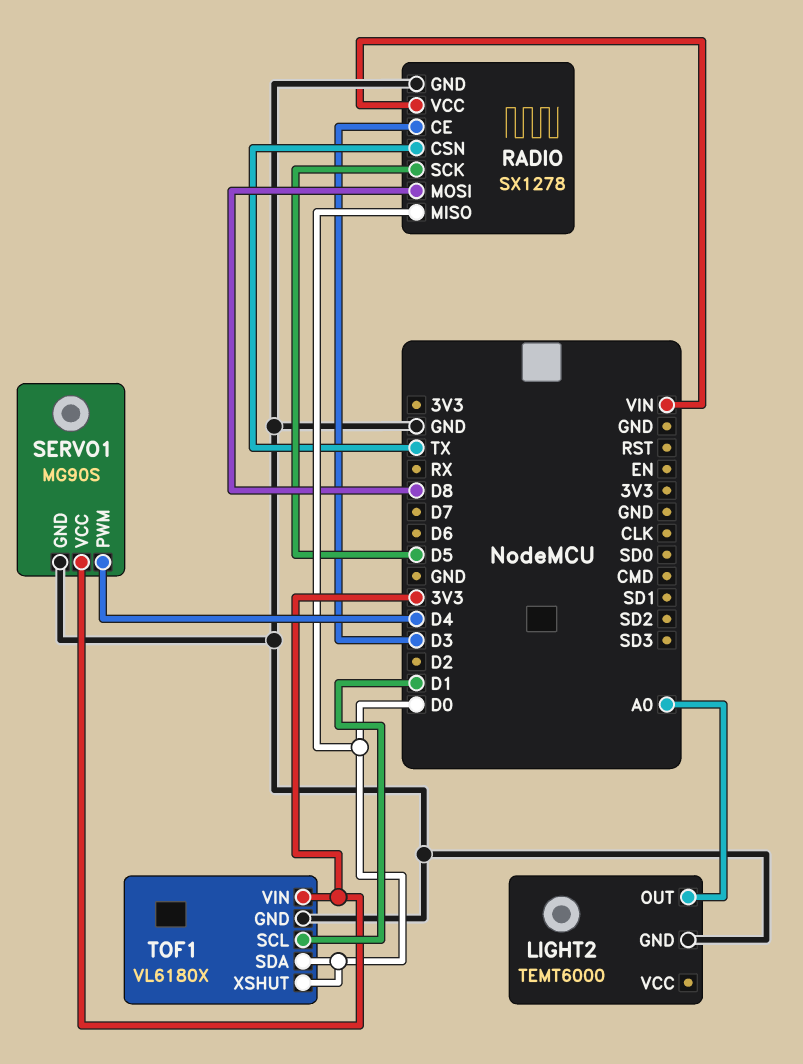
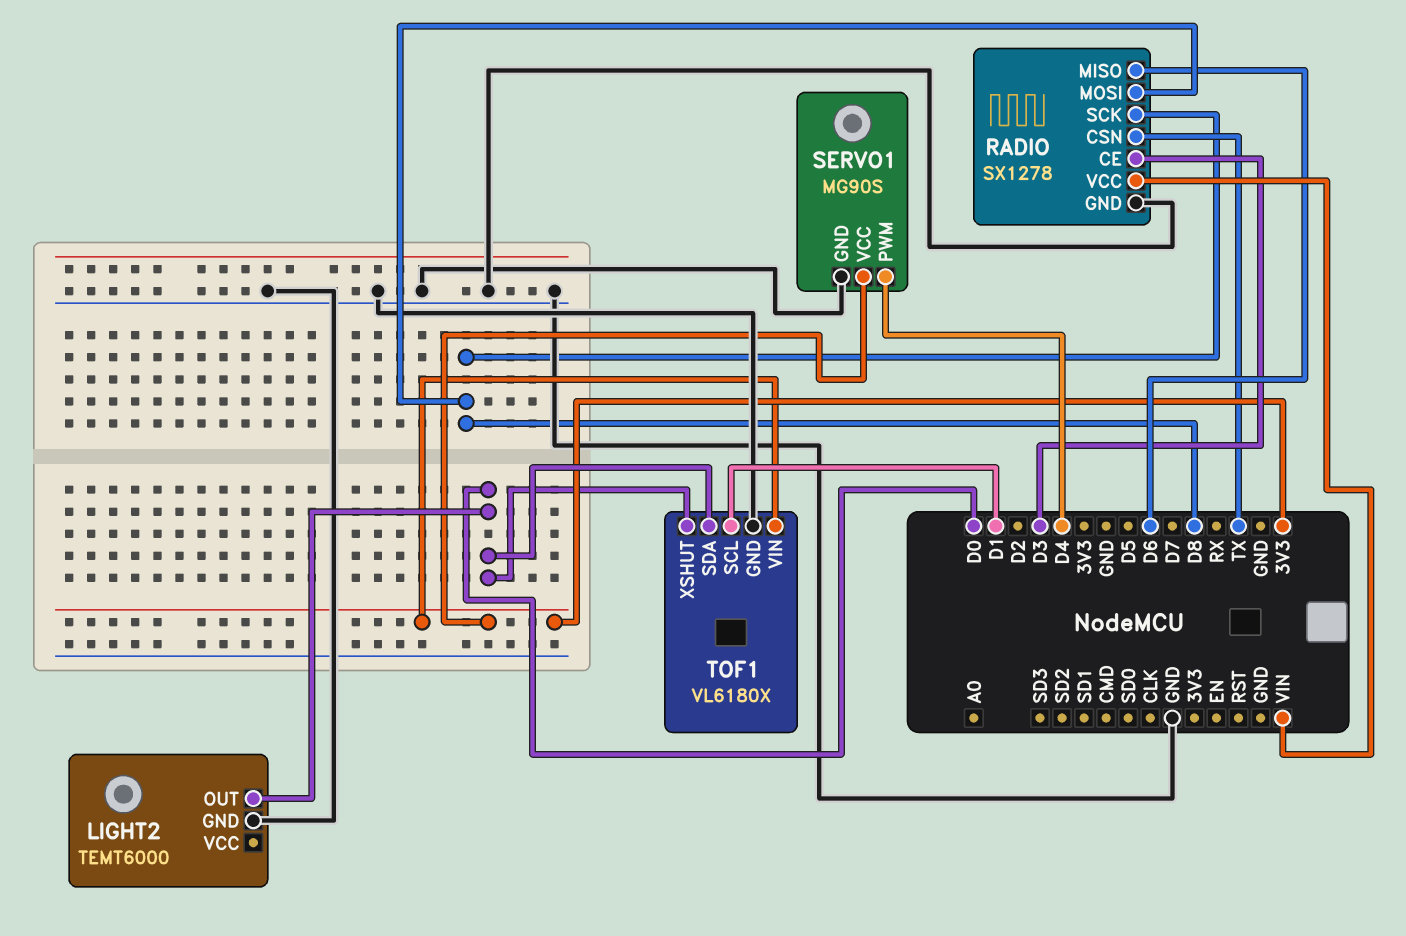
LIGHT2 pin OUT: A0 -> D0
RADIO pin MISO: D0 -> D6
RADIO pin SCK: D5 -> D8

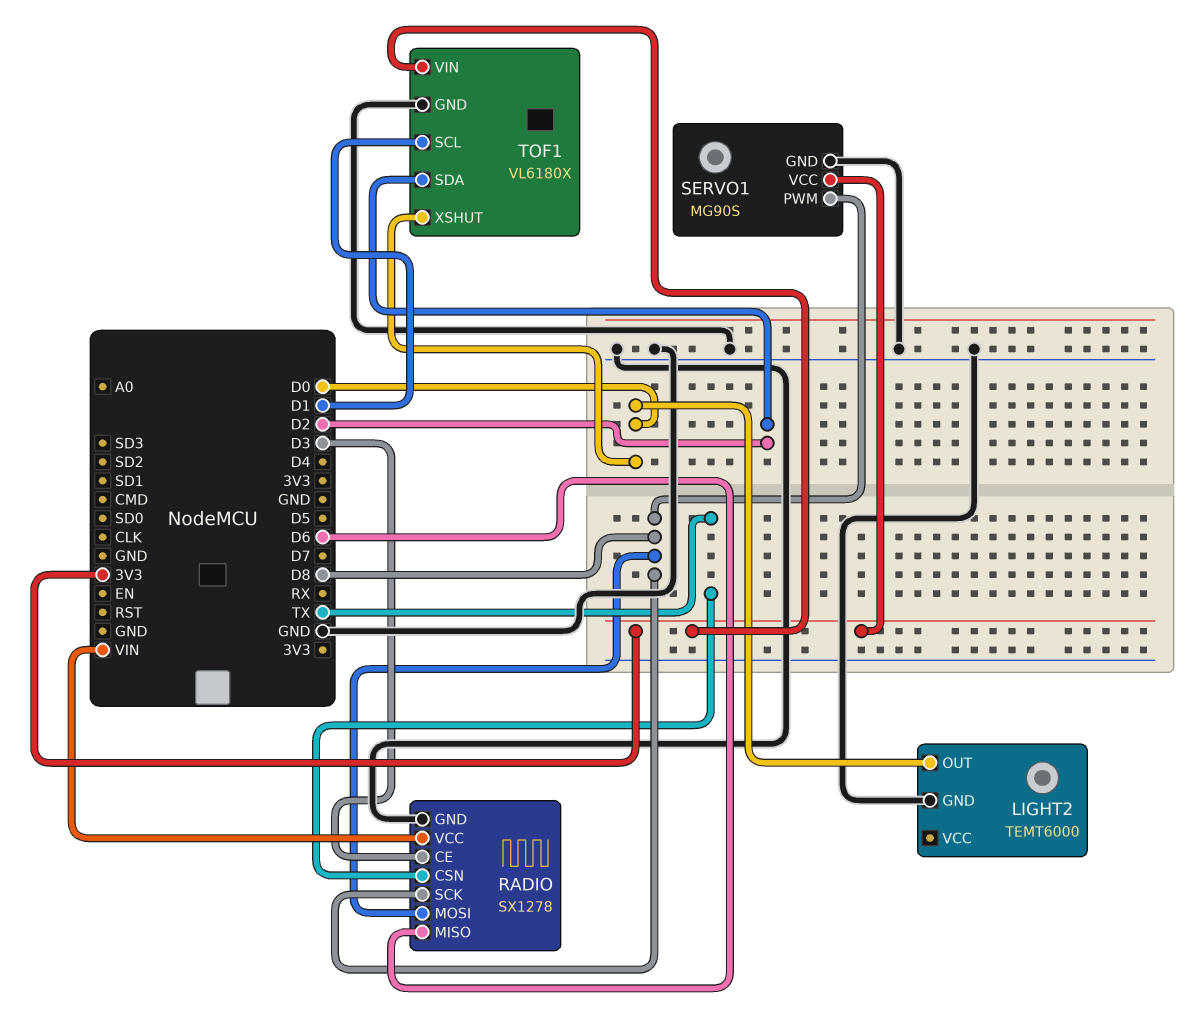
SERVO1 pin PWM: D4 -> D8
TOF1 pin SDA: D0 -> D2

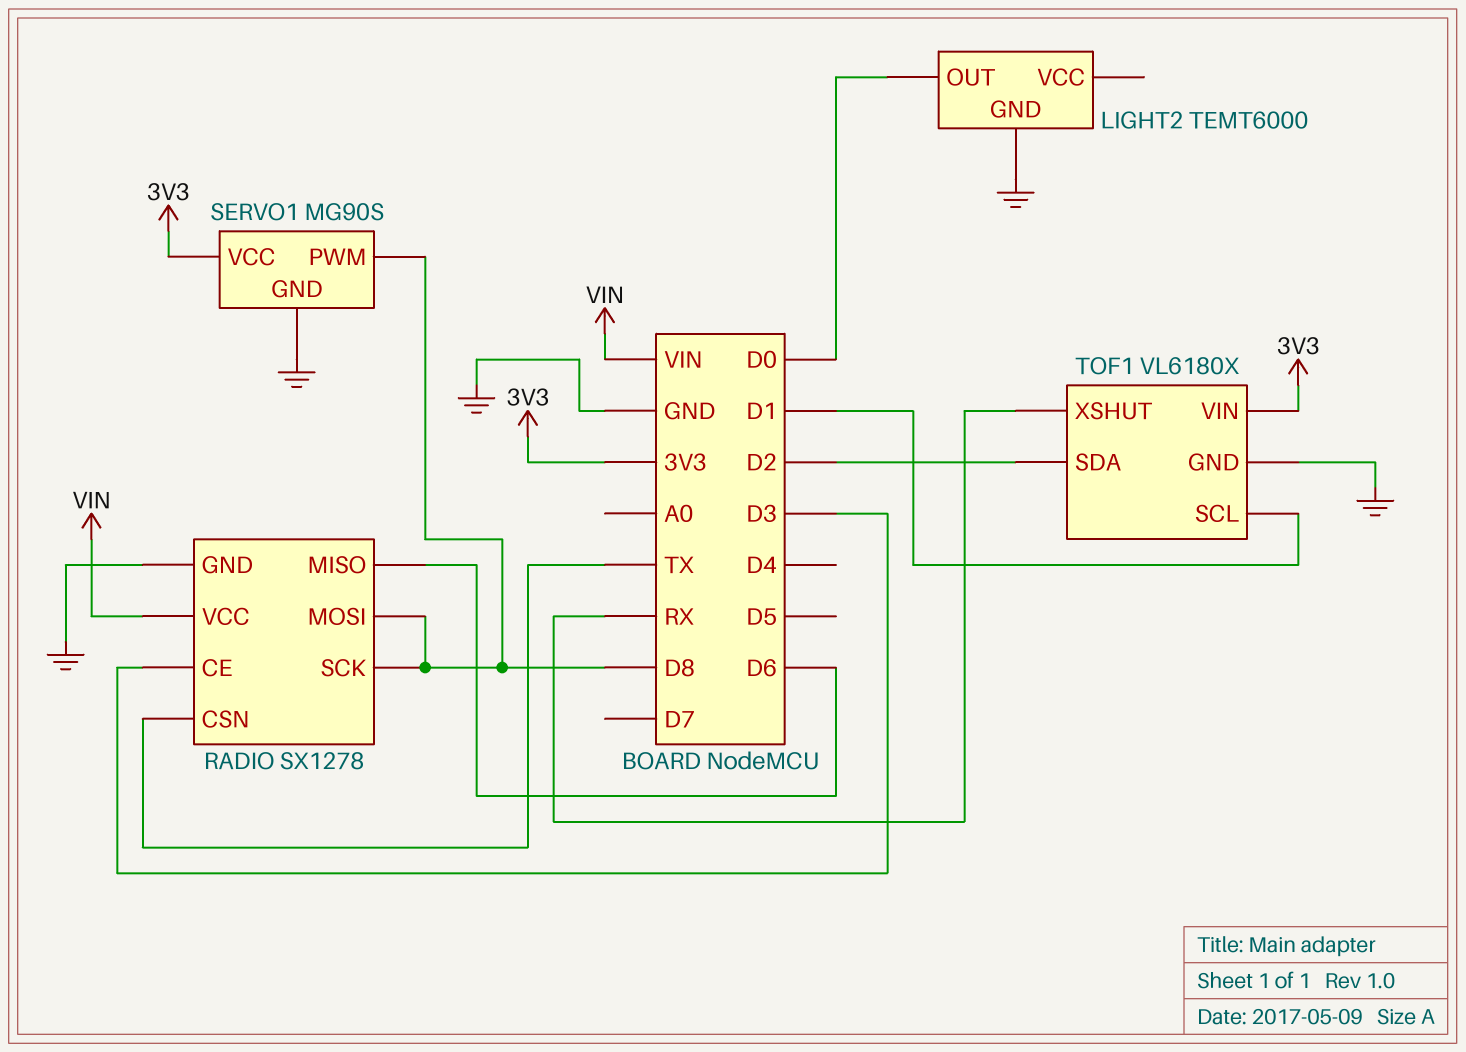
TOF1 pin XSHUT: D0 -> RX

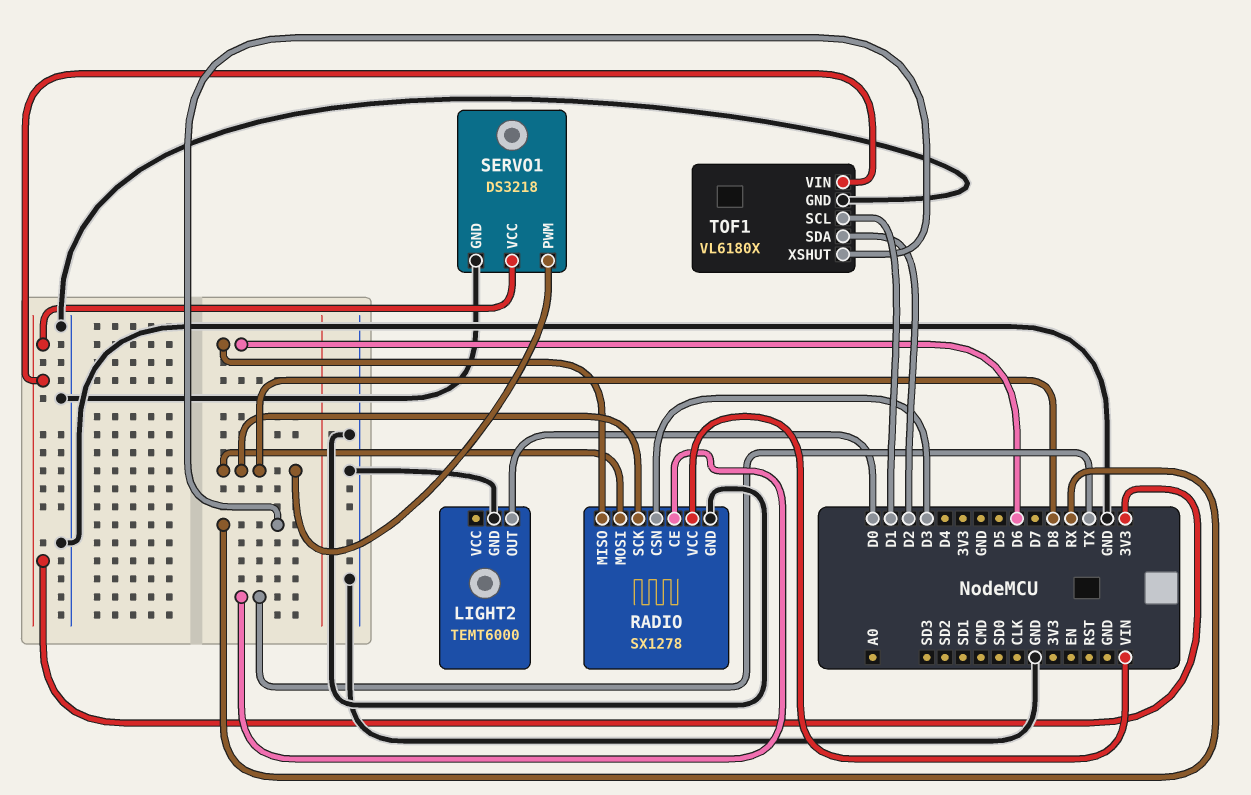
RADIO pin CE: D3 -> TX
RADIO pin CSN: TX -> D3
SERVO1: MG90S -> DS3218

